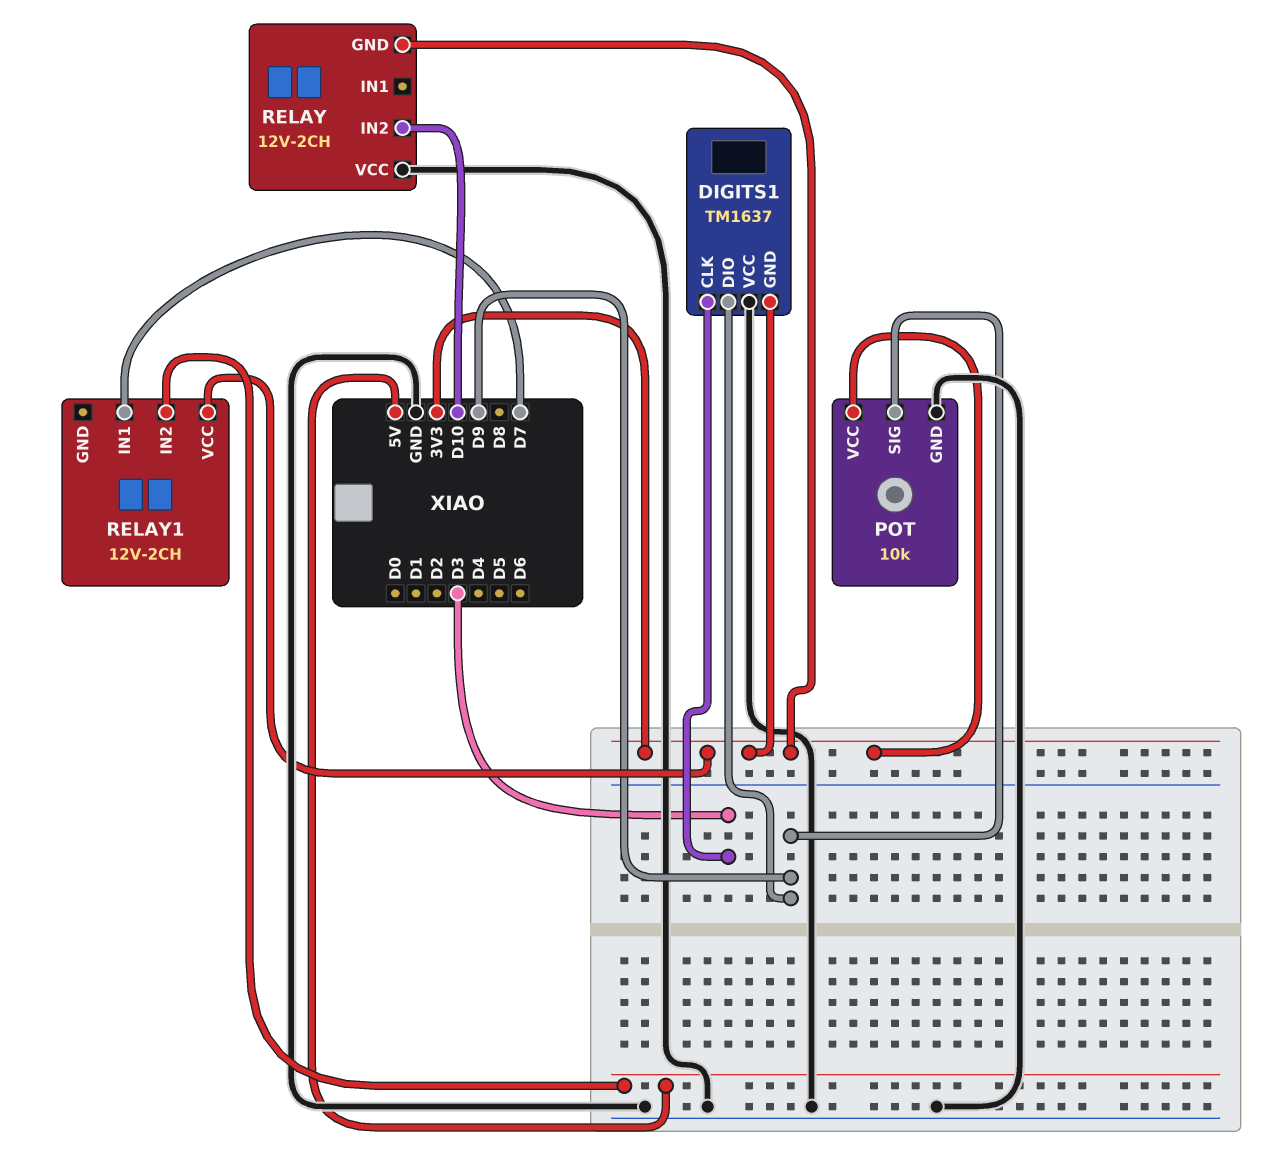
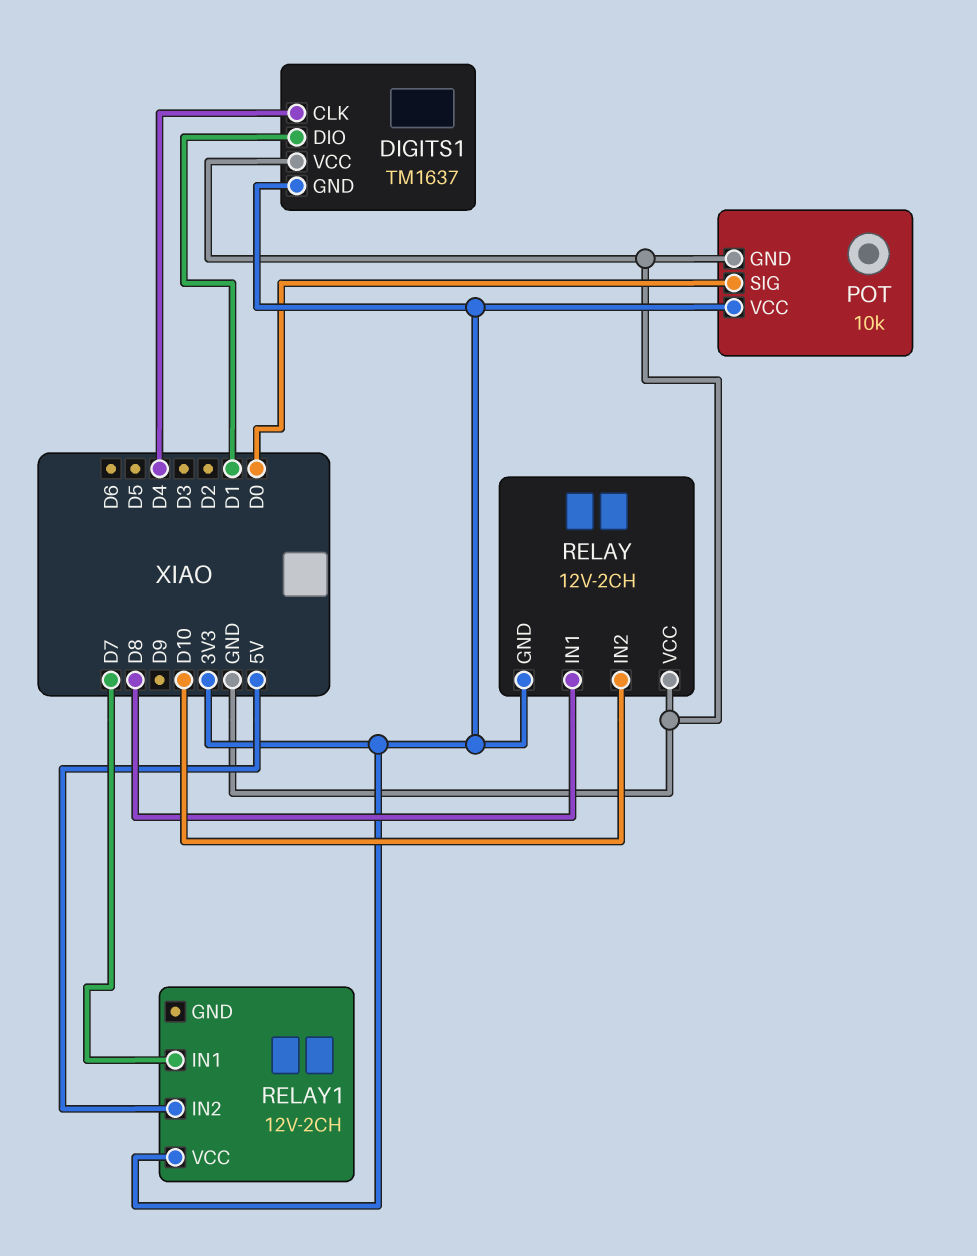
DIGITS1 pin CLK: D3 -> D4
DIGITS1 pin DIO: D9 -> D1
POT pin SIG: D9 -> D0
RELAY pin IN1: none -> D8

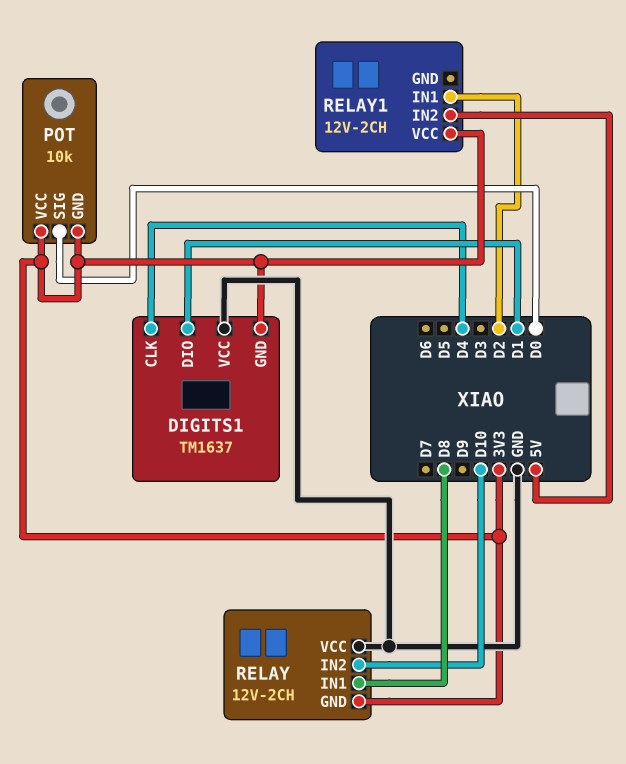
POT pin GND: GND -> 3V3
RELAY1 pin IN1: D7 -> D2

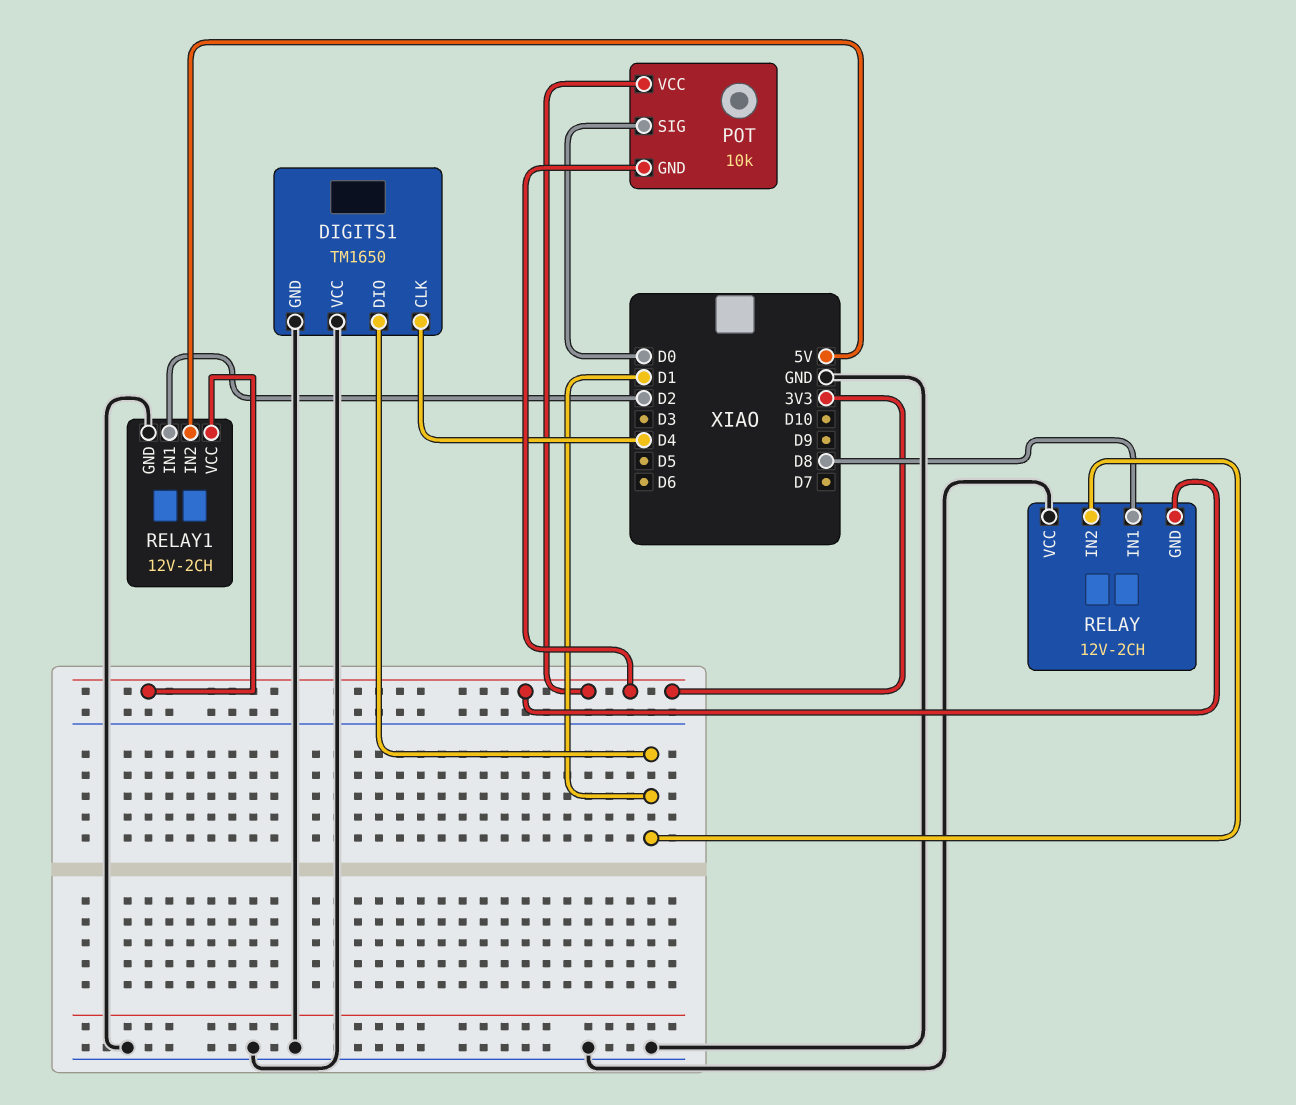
DIGITS1: TM1637 -> TM1650
DIGITS1 pin GND: 3V3 -> GND
RELAY pin IN2: D10 -> D1
RELAY1 pin GND: none -> GND

